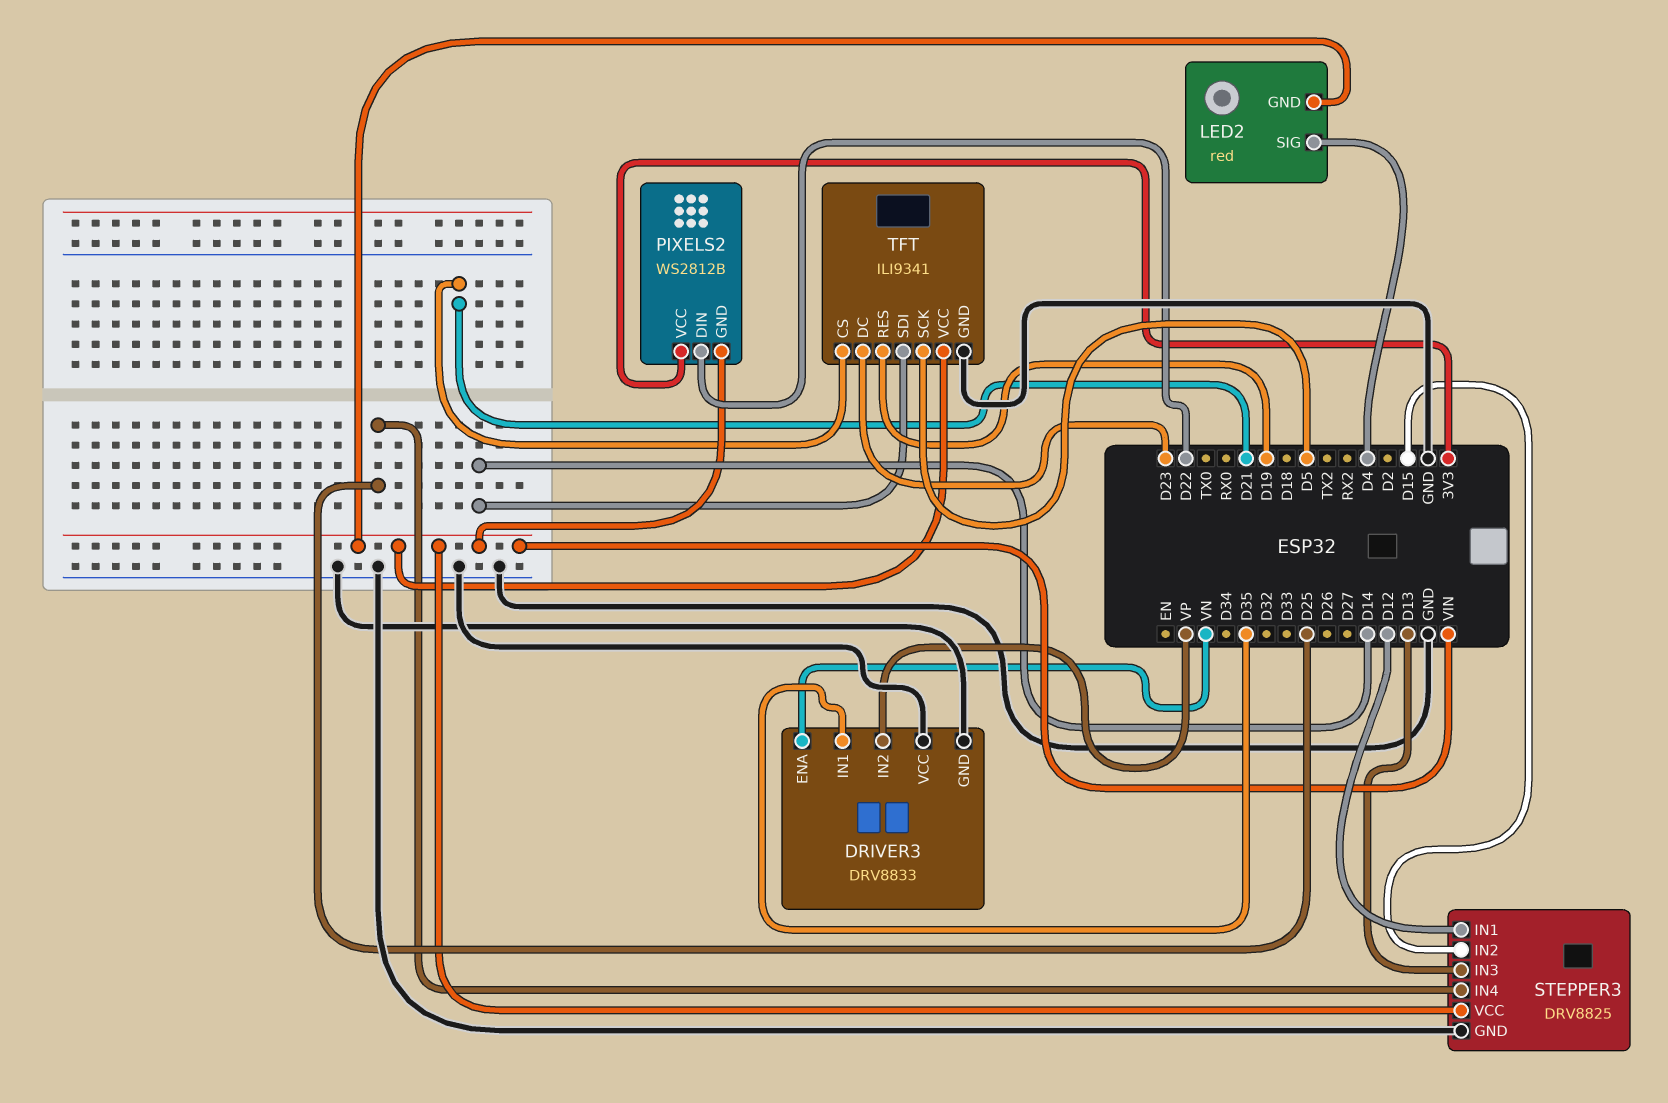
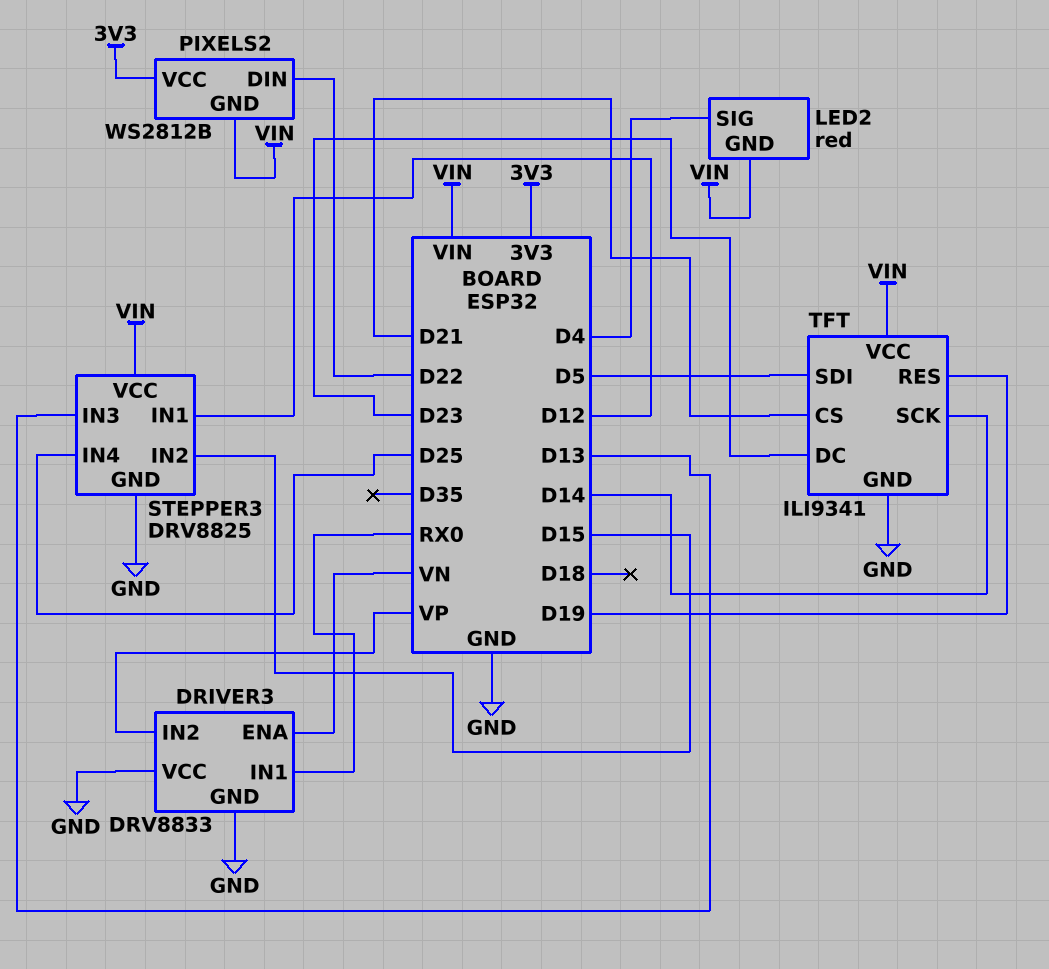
DRIVER3 pin IN1: D35 -> RX0
TFT pin SCK: D5 -> D14
TFT pin SDI: D14 -> D5

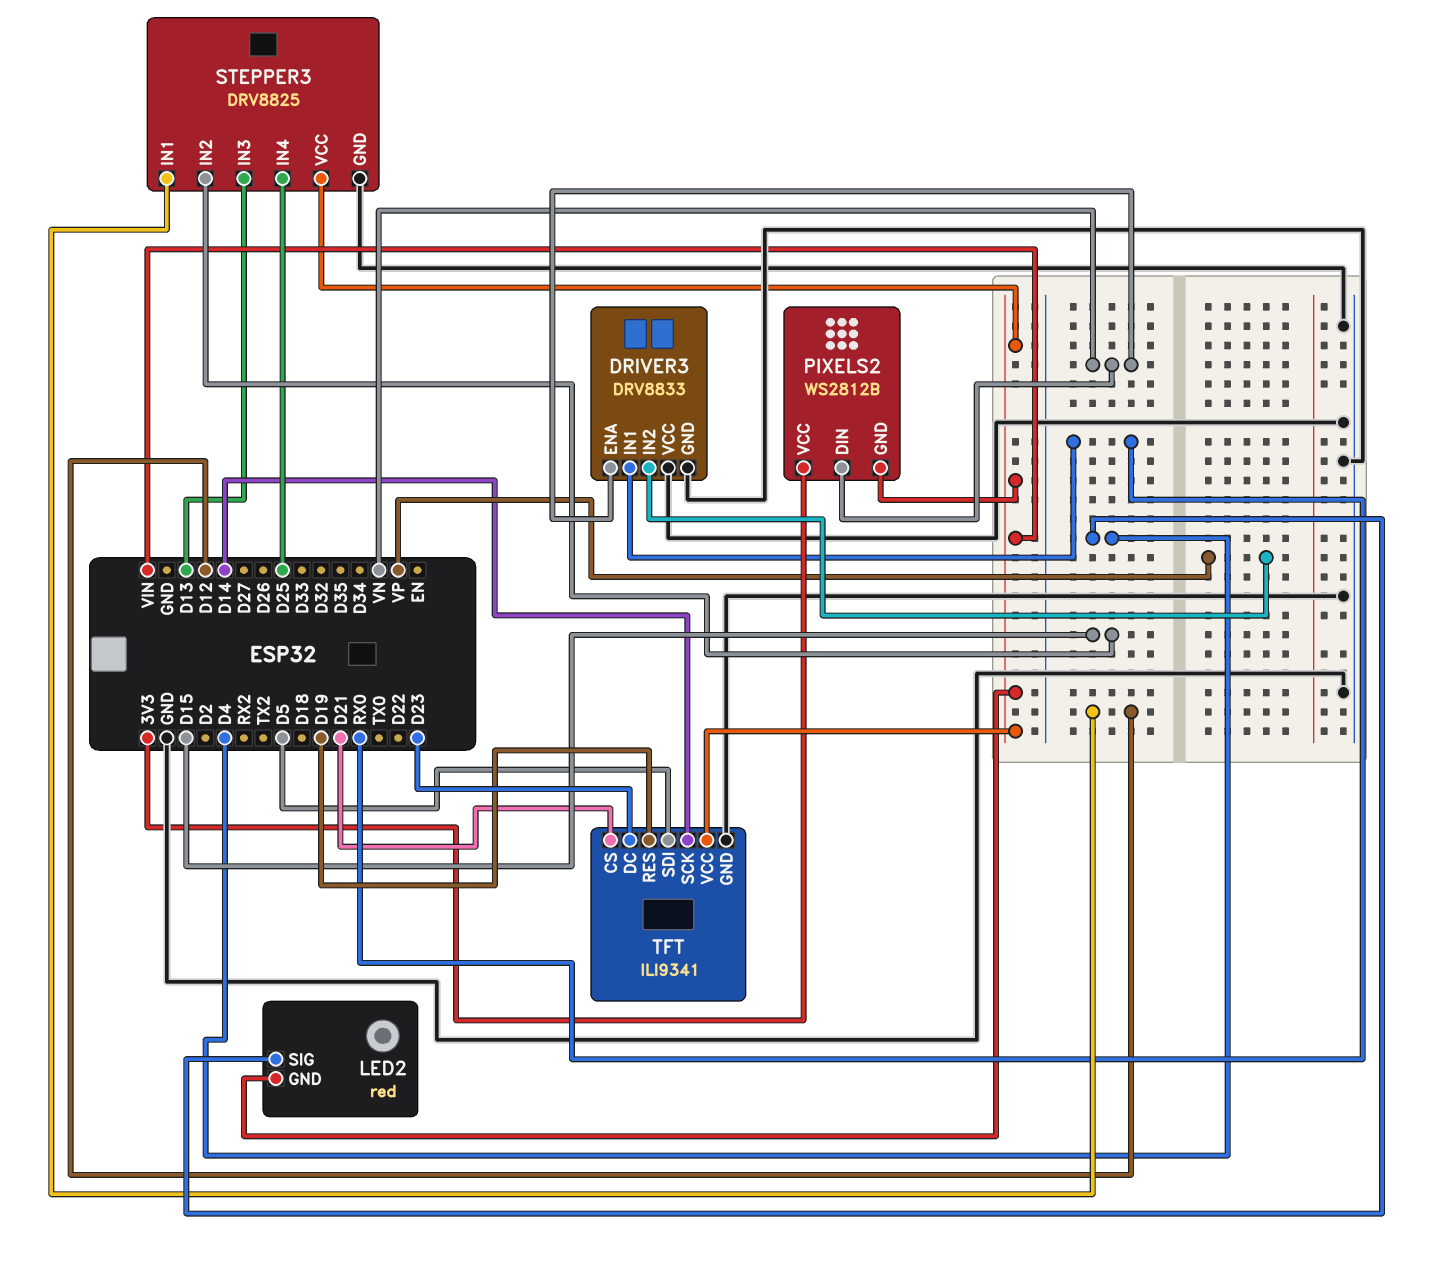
PIXELS2 pin DIN: D22 -> VN

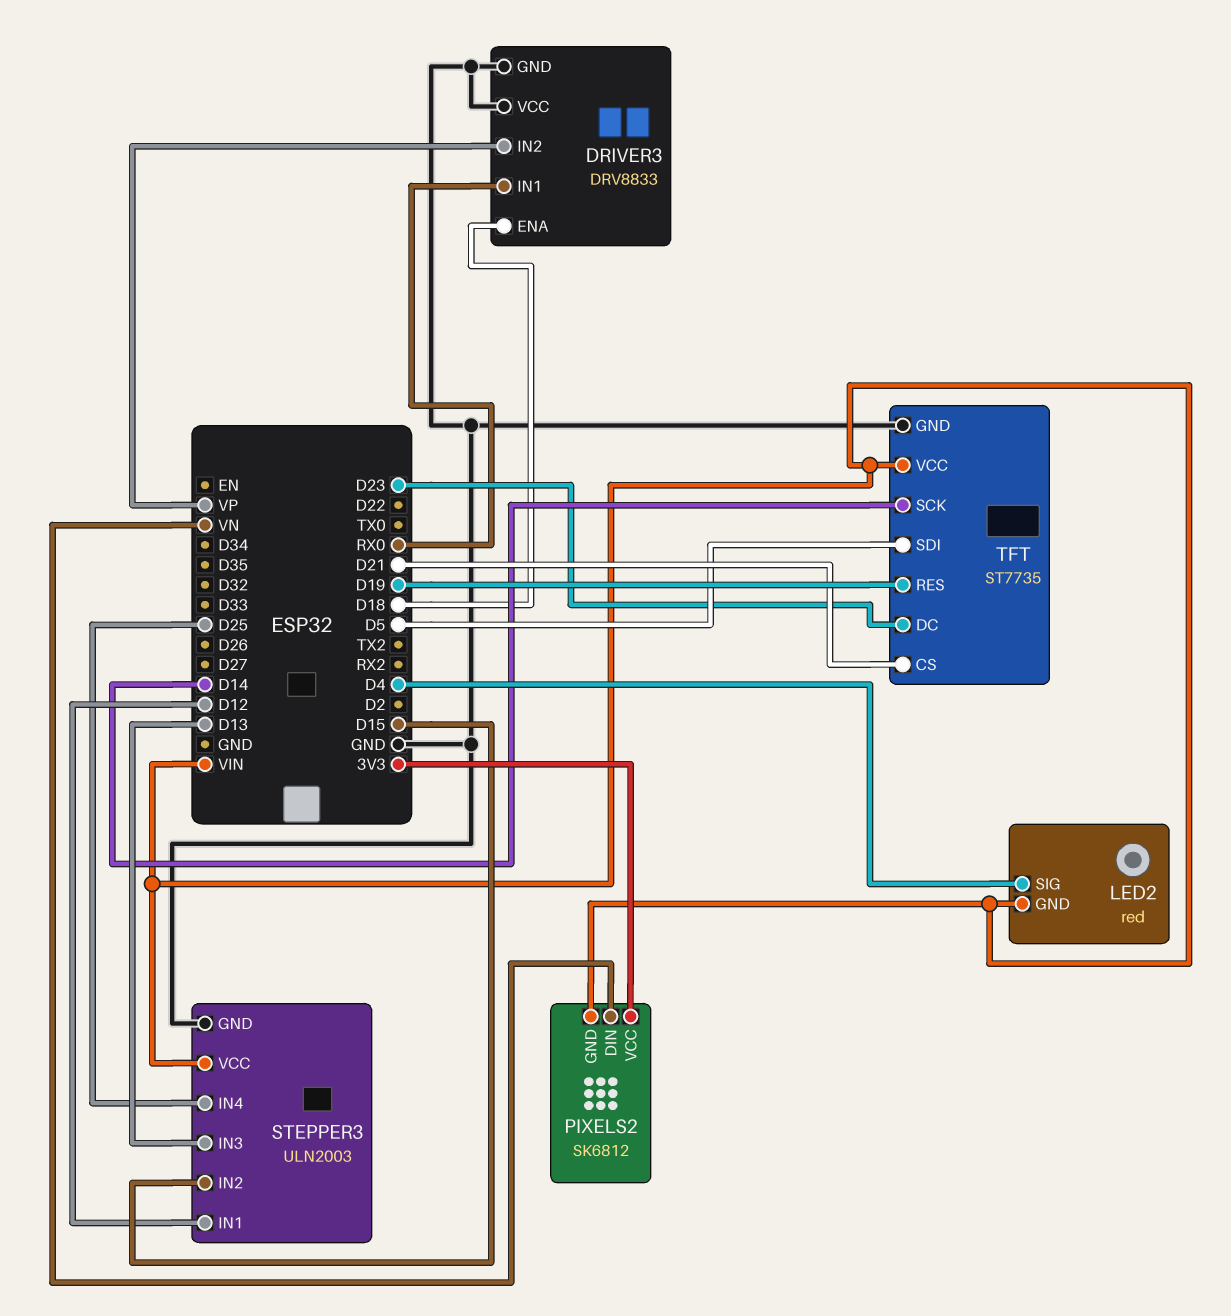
DRIVER3 pin ENA: VN -> D18
PIXELS2: WS2812B -> SK6812
STEPPER3: DRV8825 -> ULN2003
TFT: ILI9341 -> ST7735

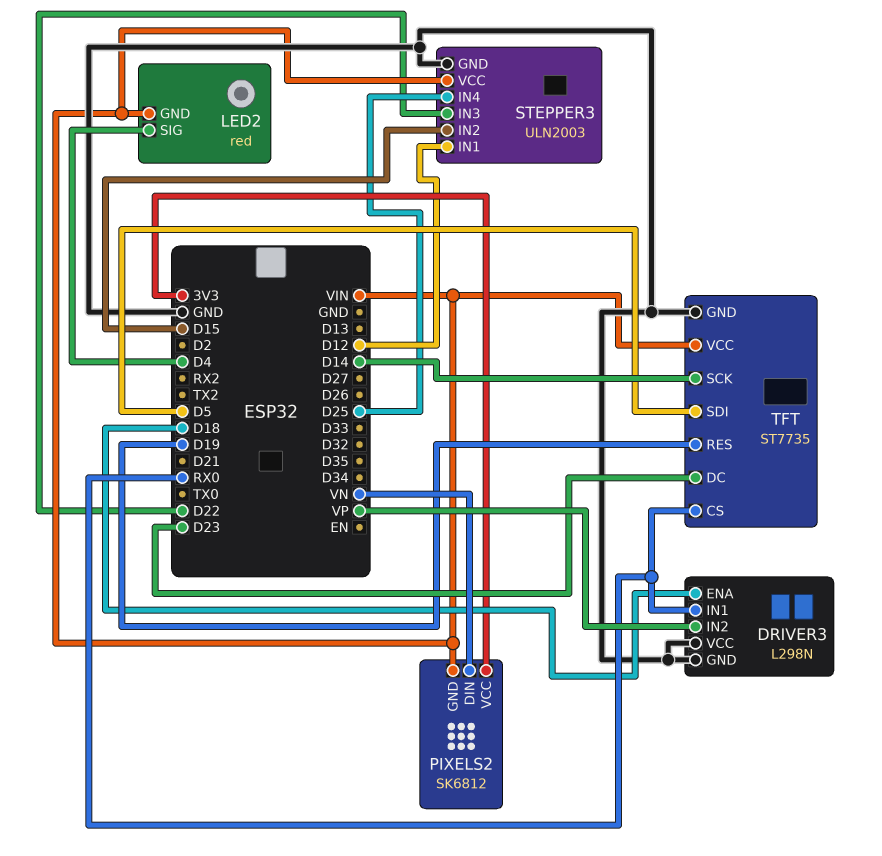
DRIVER3: DRV8833 -> L298N
STEPPER3 pin IN3: D13 -> D22
TFT pin CS: D21 -> RX0

